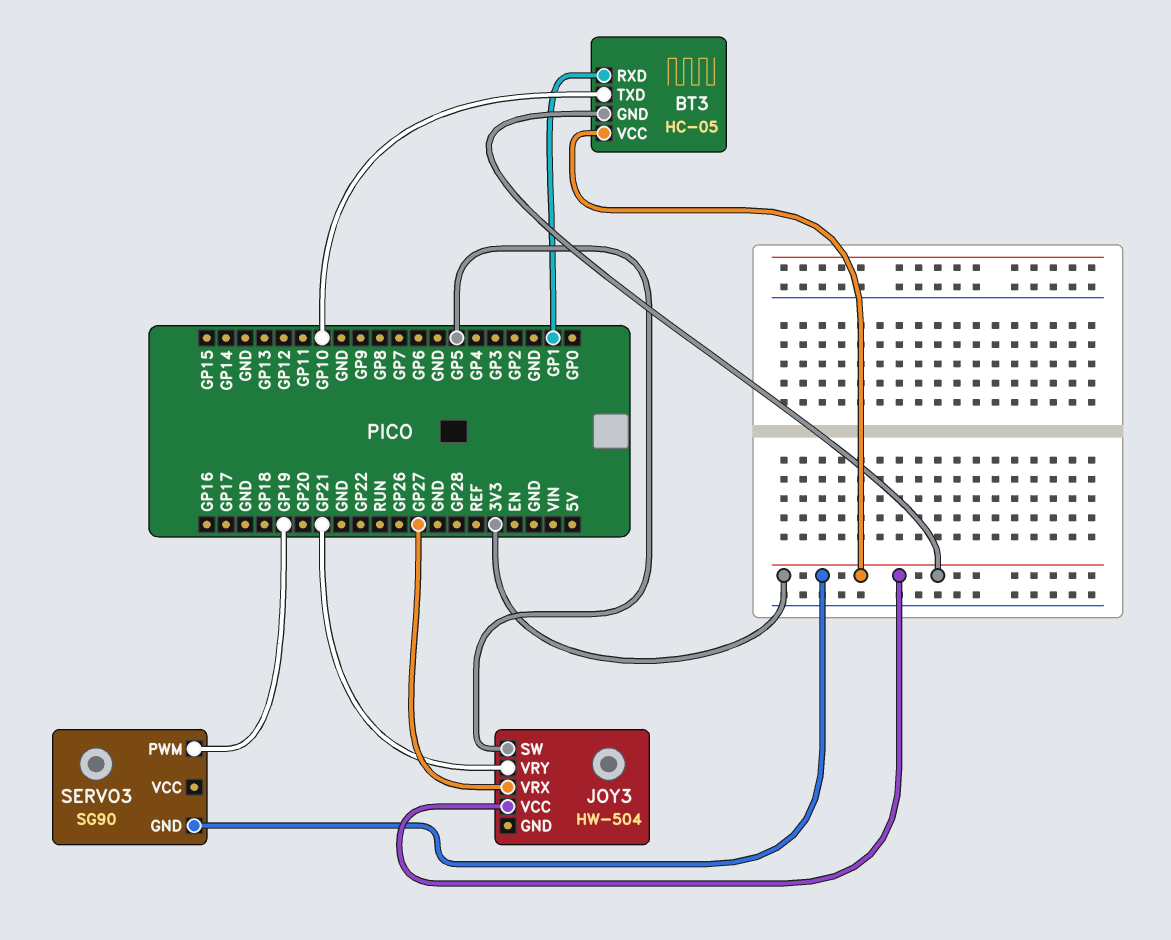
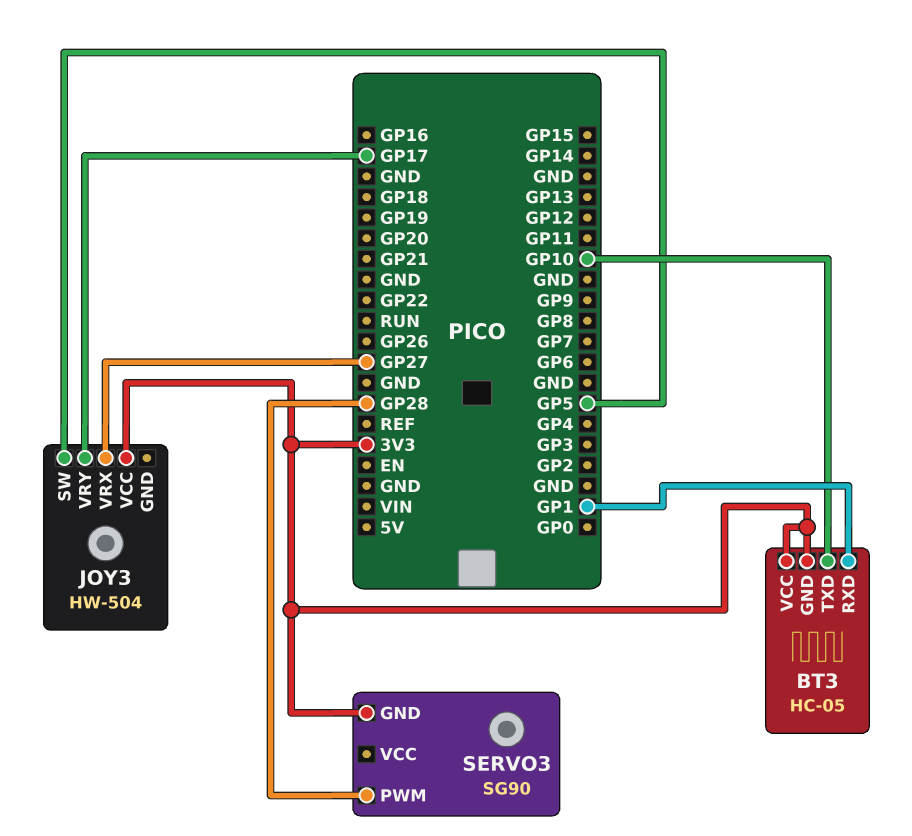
JOY3 pin VRY: GP21 -> GP17
SERVO3 pin PWM: GP19 -> GP28

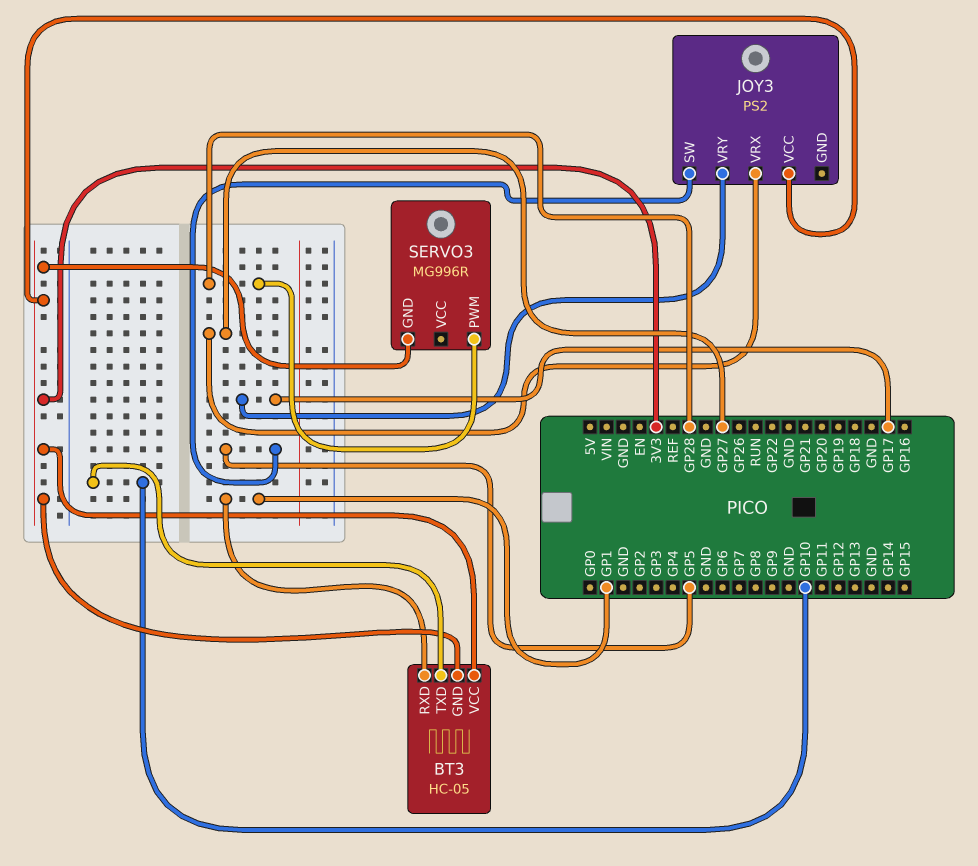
JOY3: HW-504 -> PS2
SERVO3: SG90 -> MG996R

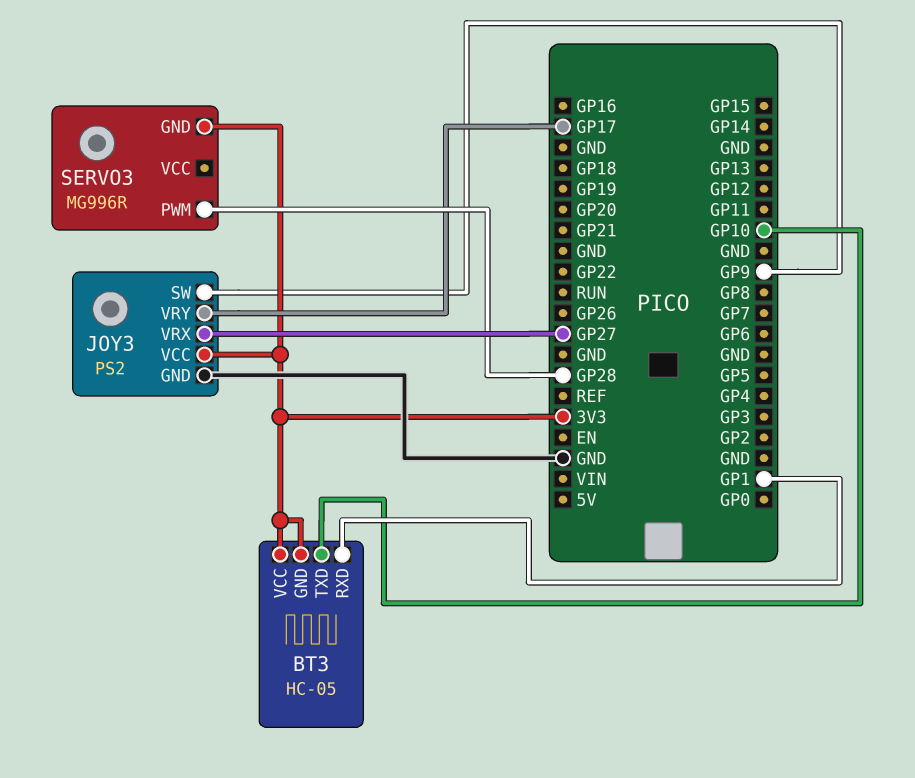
JOY3 pin GND: none -> GND
JOY3 pin SW: GP5 -> GP9

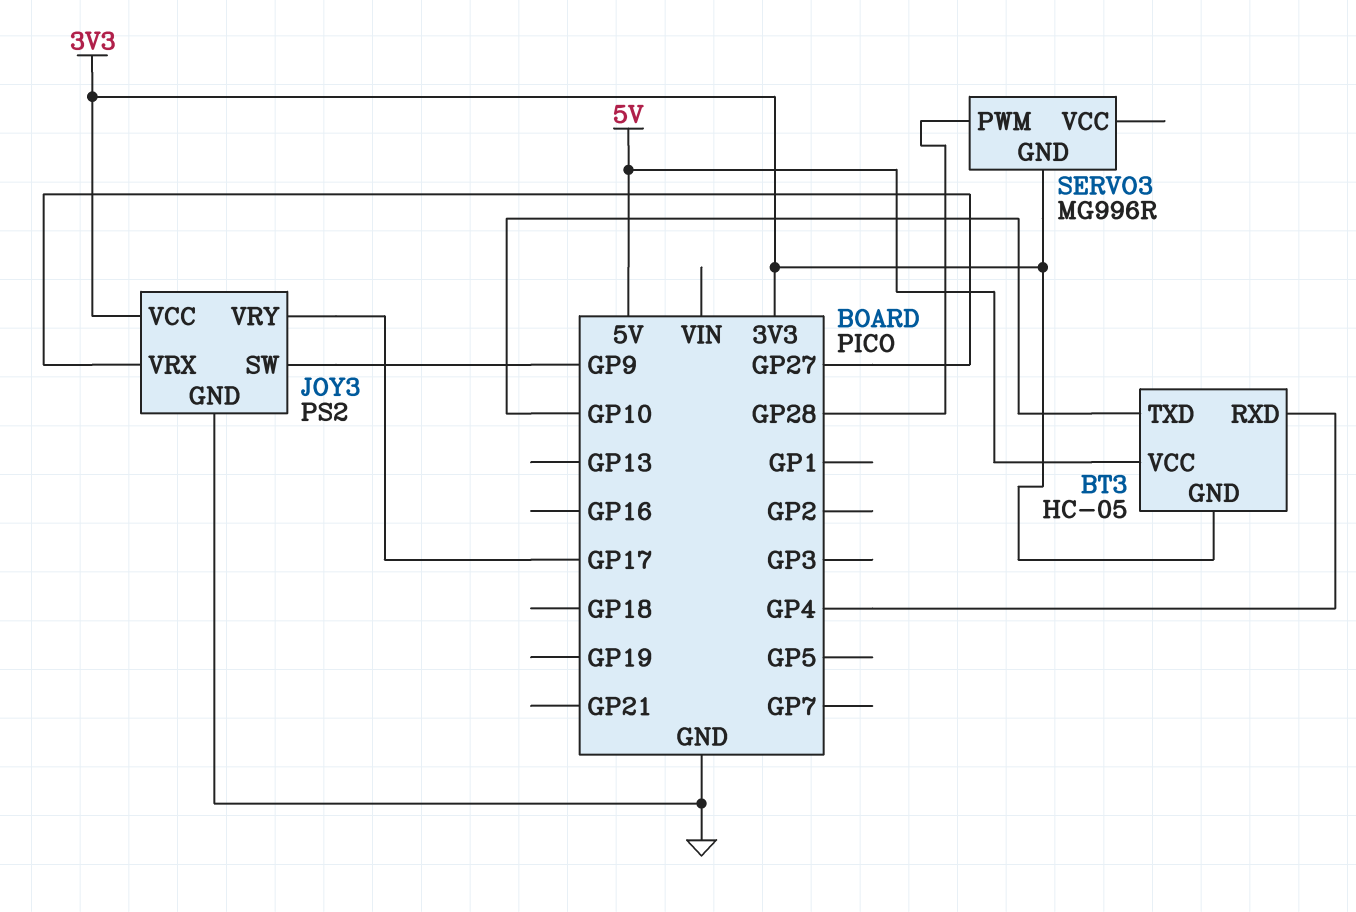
BT3 pin RXD: GP1 -> GP4
BT3 pin VCC: 3V3 -> 5V

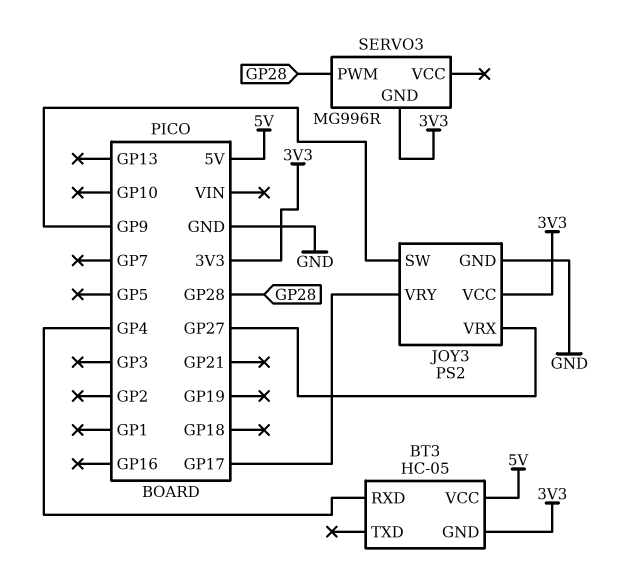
BT3 pin TXD: GP10 -> none

